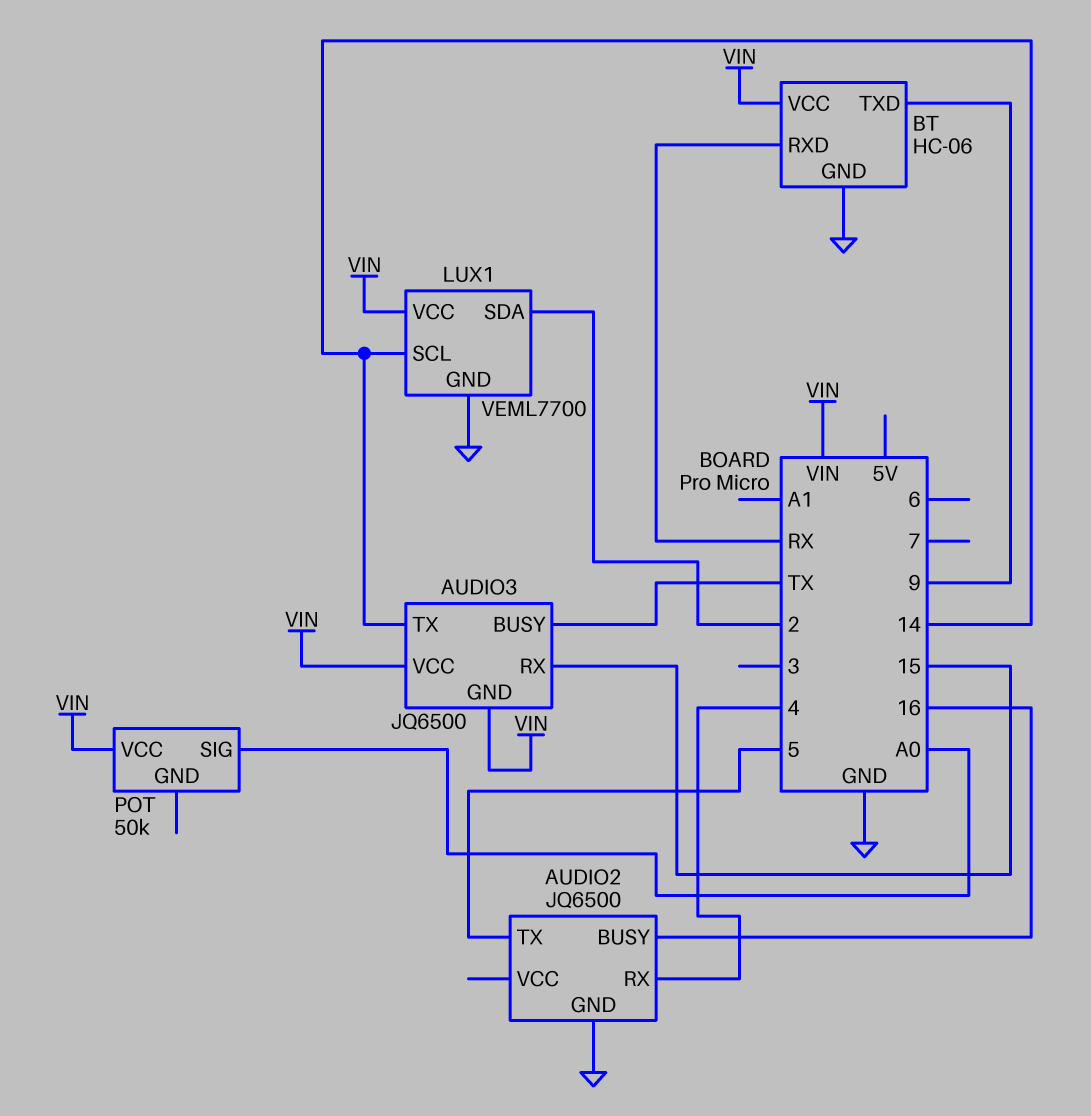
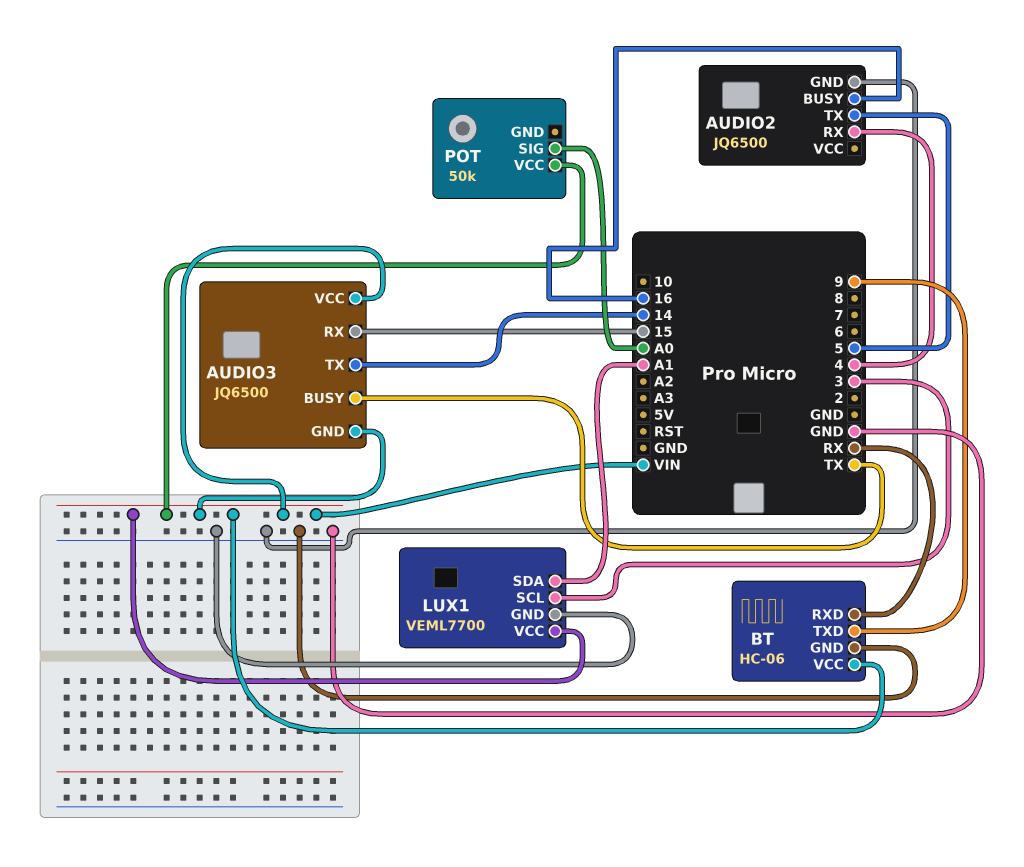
LUX1 pin SCL: 14 -> 3
LUX1 pin SDA: 2 -> A1

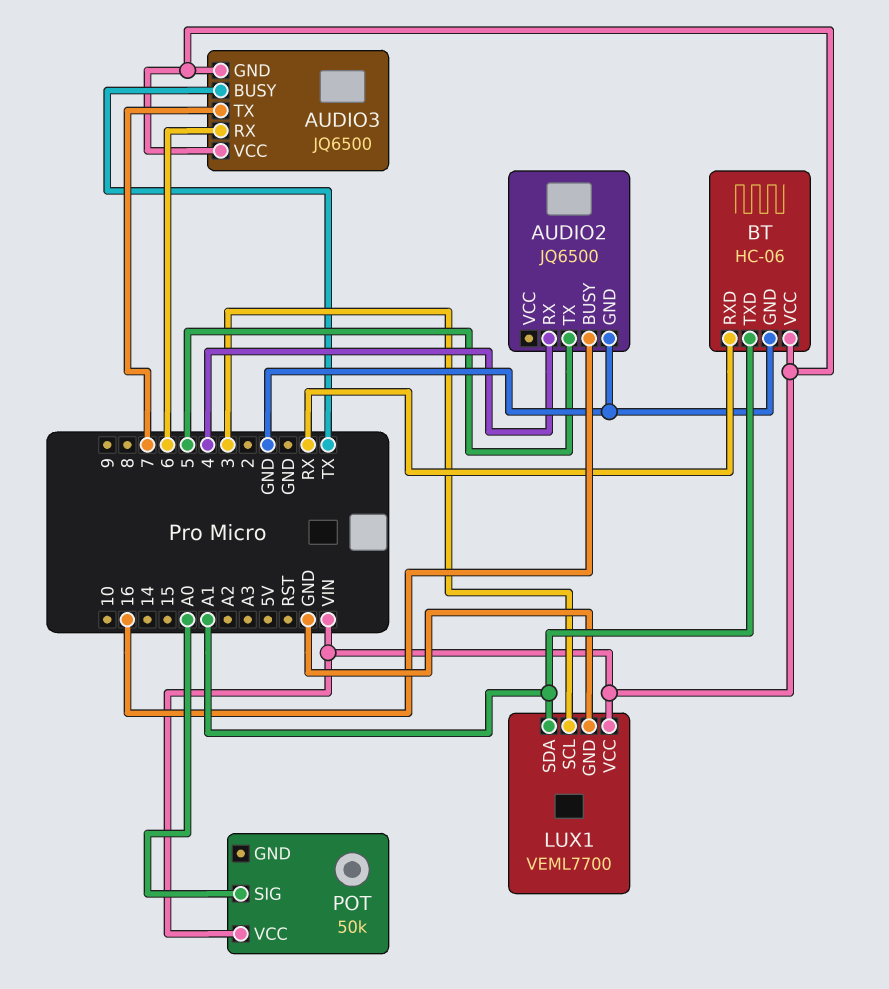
AUDIO3 pin RX: 15 -> 6
AUDIO3 pin TX: 14 -> 7
BT pin TXD: 9 -> A1

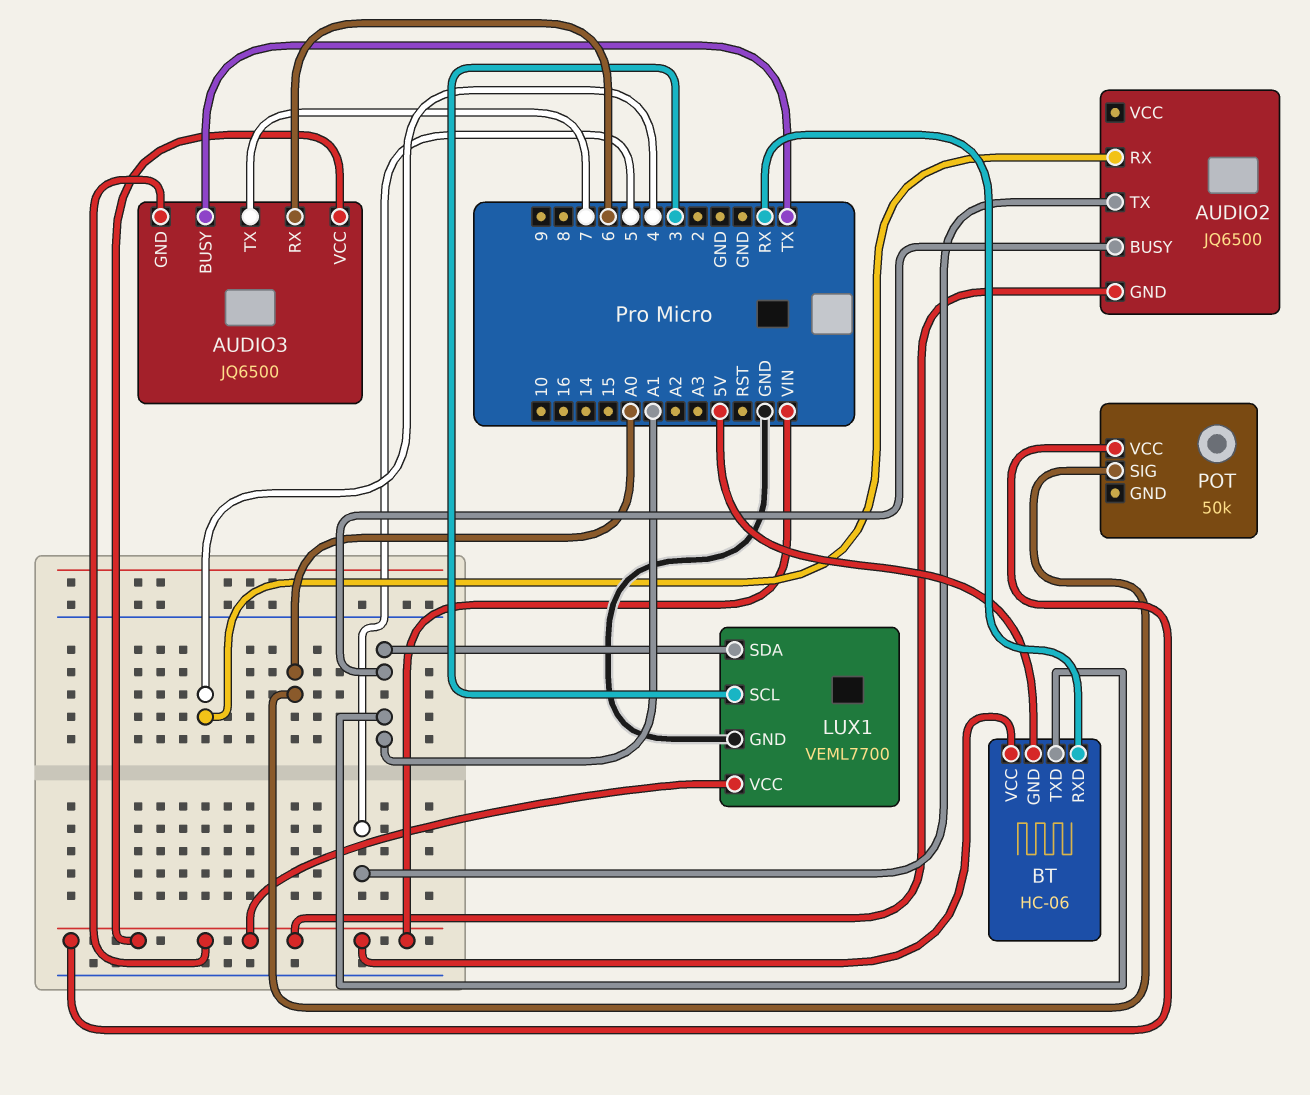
AUDIO2 pin BUSY: 16 -> A1
AUDIO2 pin GND: GND -> VIN
BT pin GND: GND -> 5V

